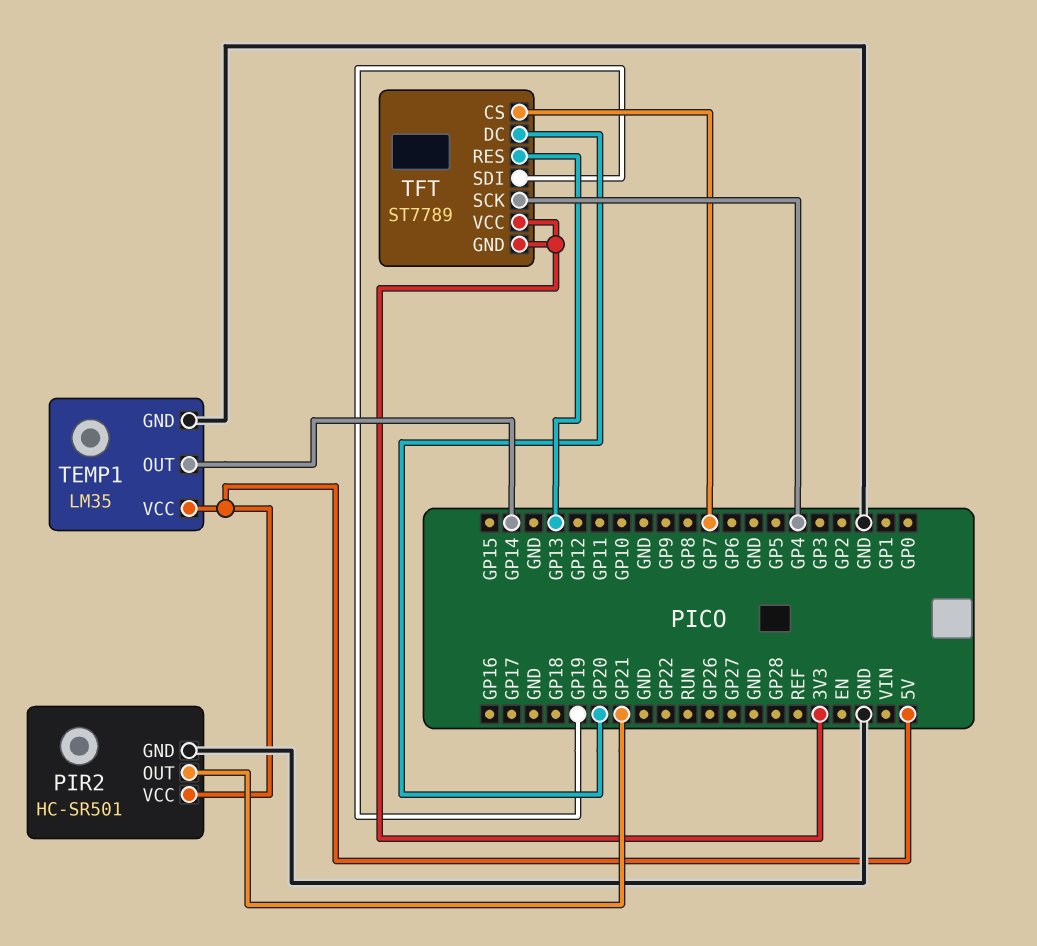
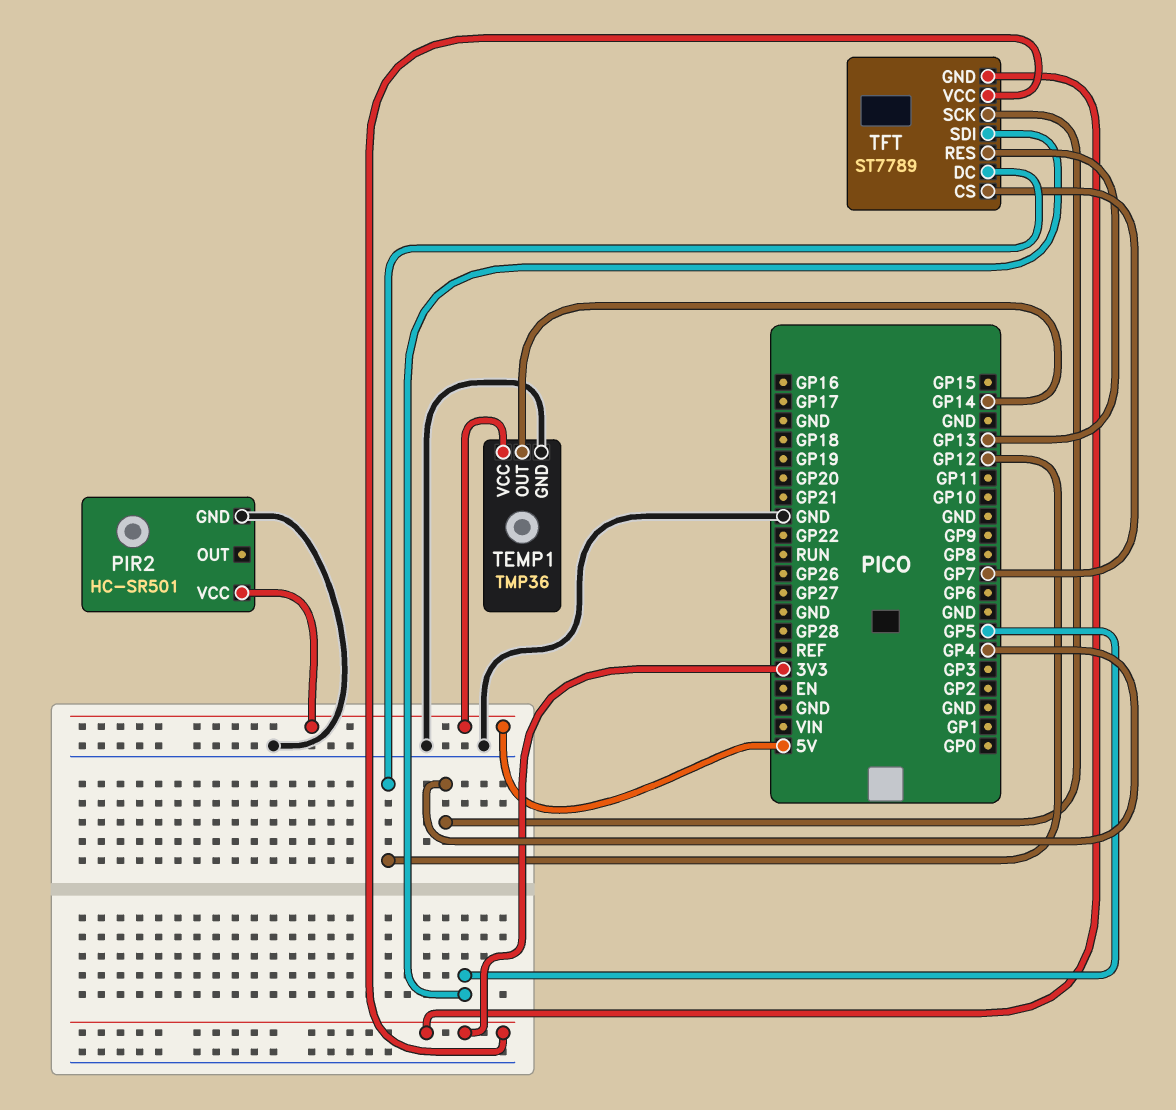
PIR2 pin OUT: GP21 -> none
TEMP1: LM35 -> TMP36
TFT pin DC: GP20 -> GP12
TFT pin SDI: GP19 -> GP5

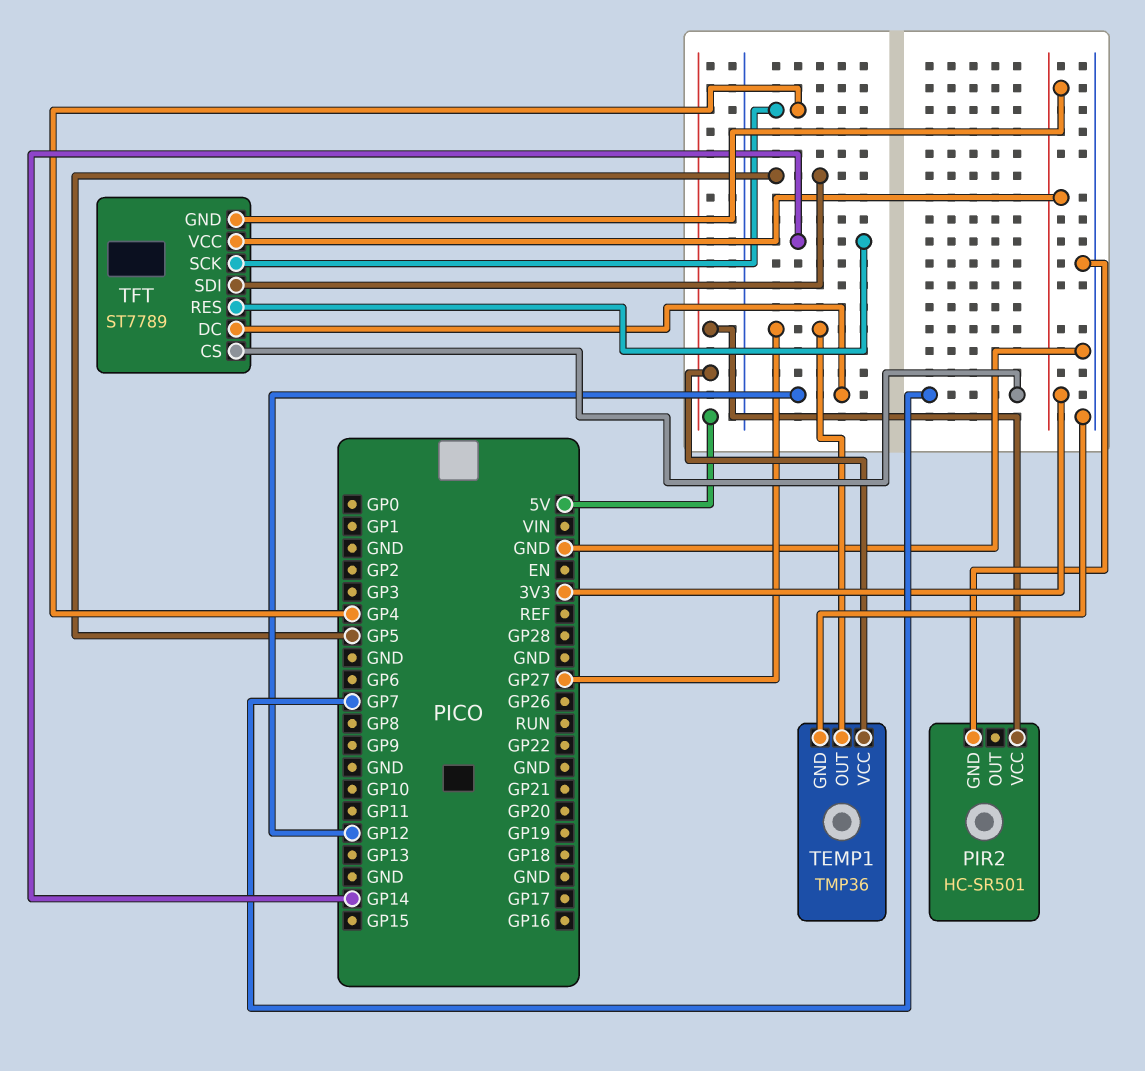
TEMP1 pin OUT: GP14 -> GP27
TFT pin RES: GP13 -> GP14

